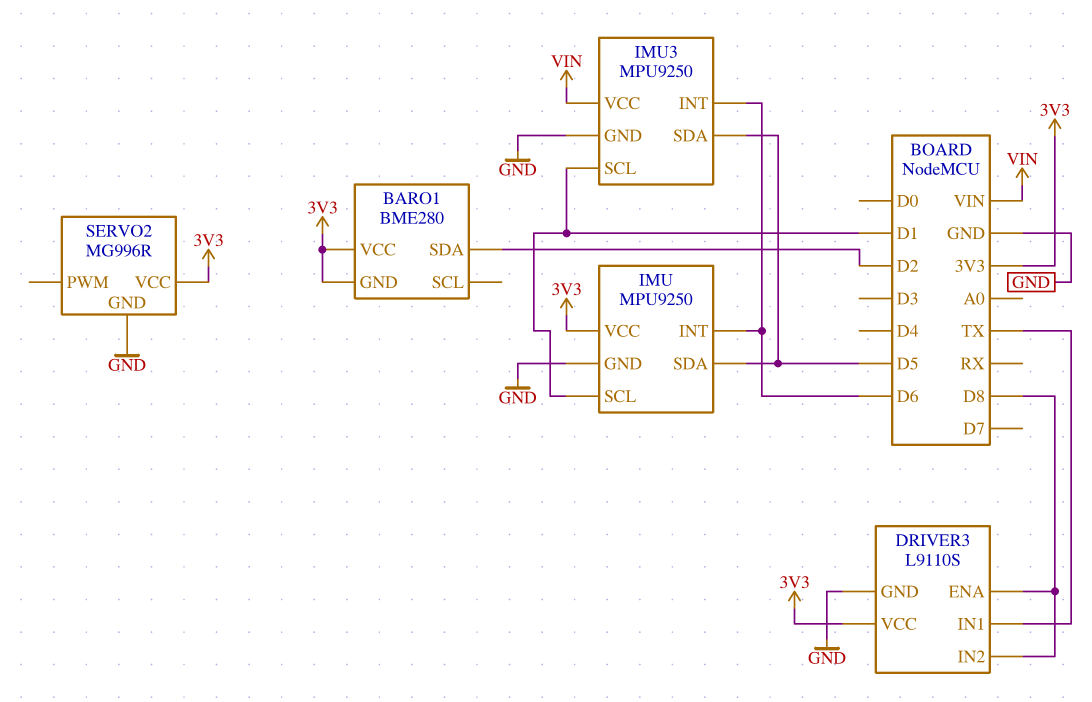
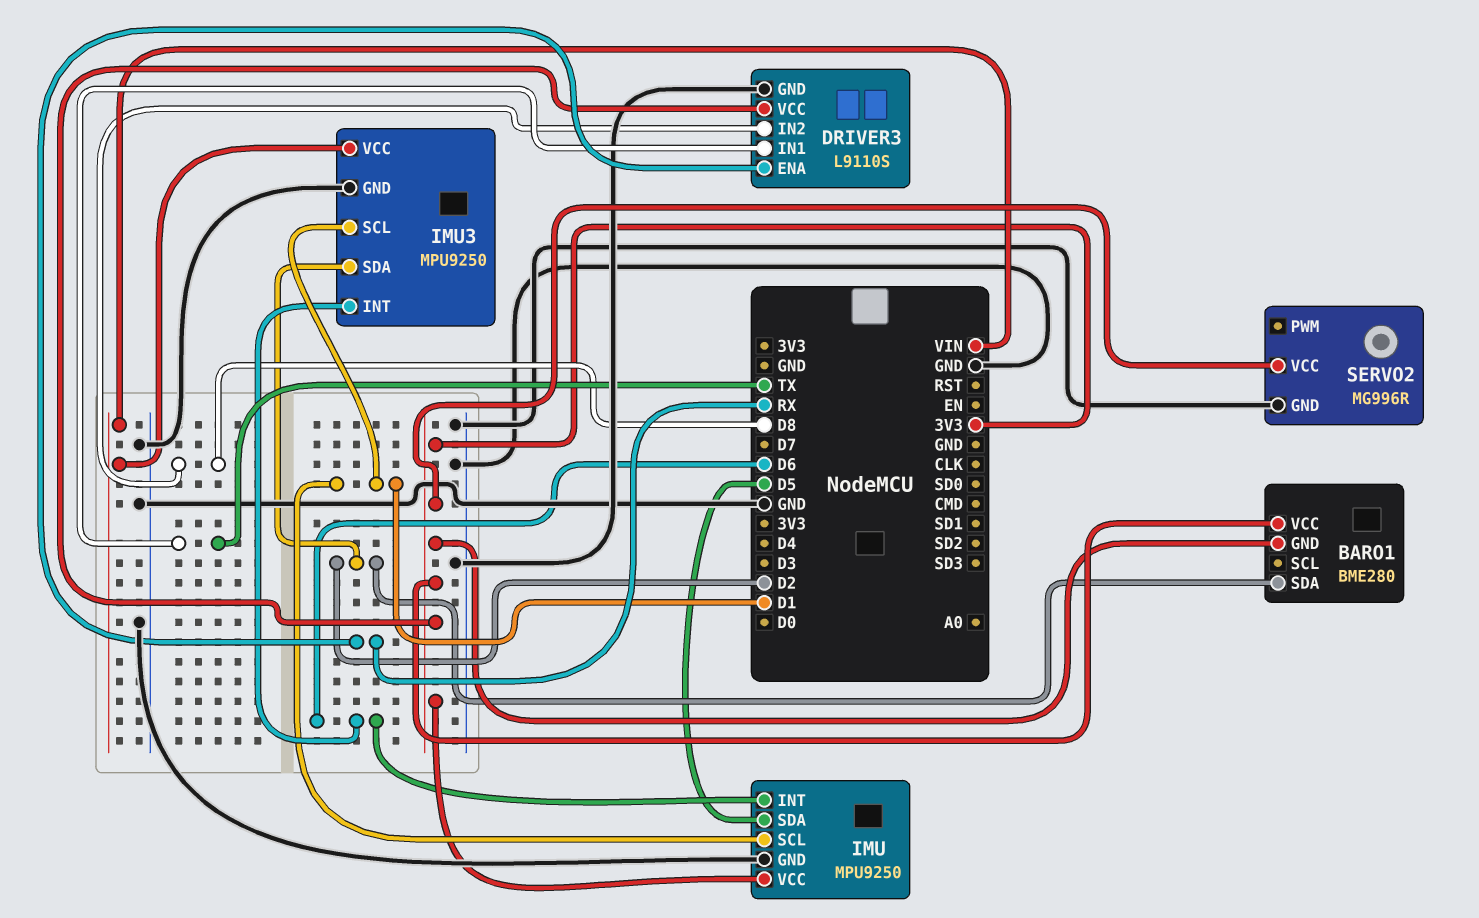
DRIVER3 pin ENA: D8 -> RX
IMU3 pin SDA: D5 -> D2

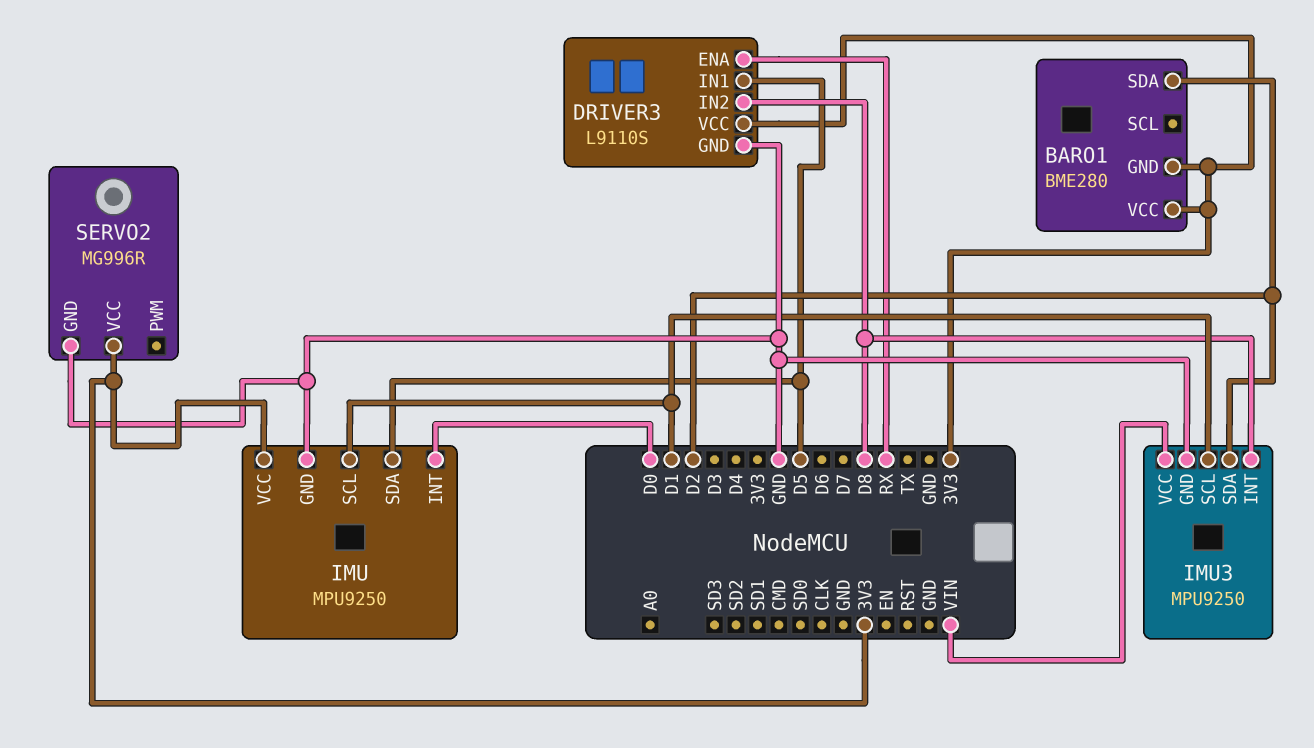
DRIVER3 pin IN1: TX -> D5
IMU pin INT: D6 -> D0
IMU3 pin INT: D6 -> D8

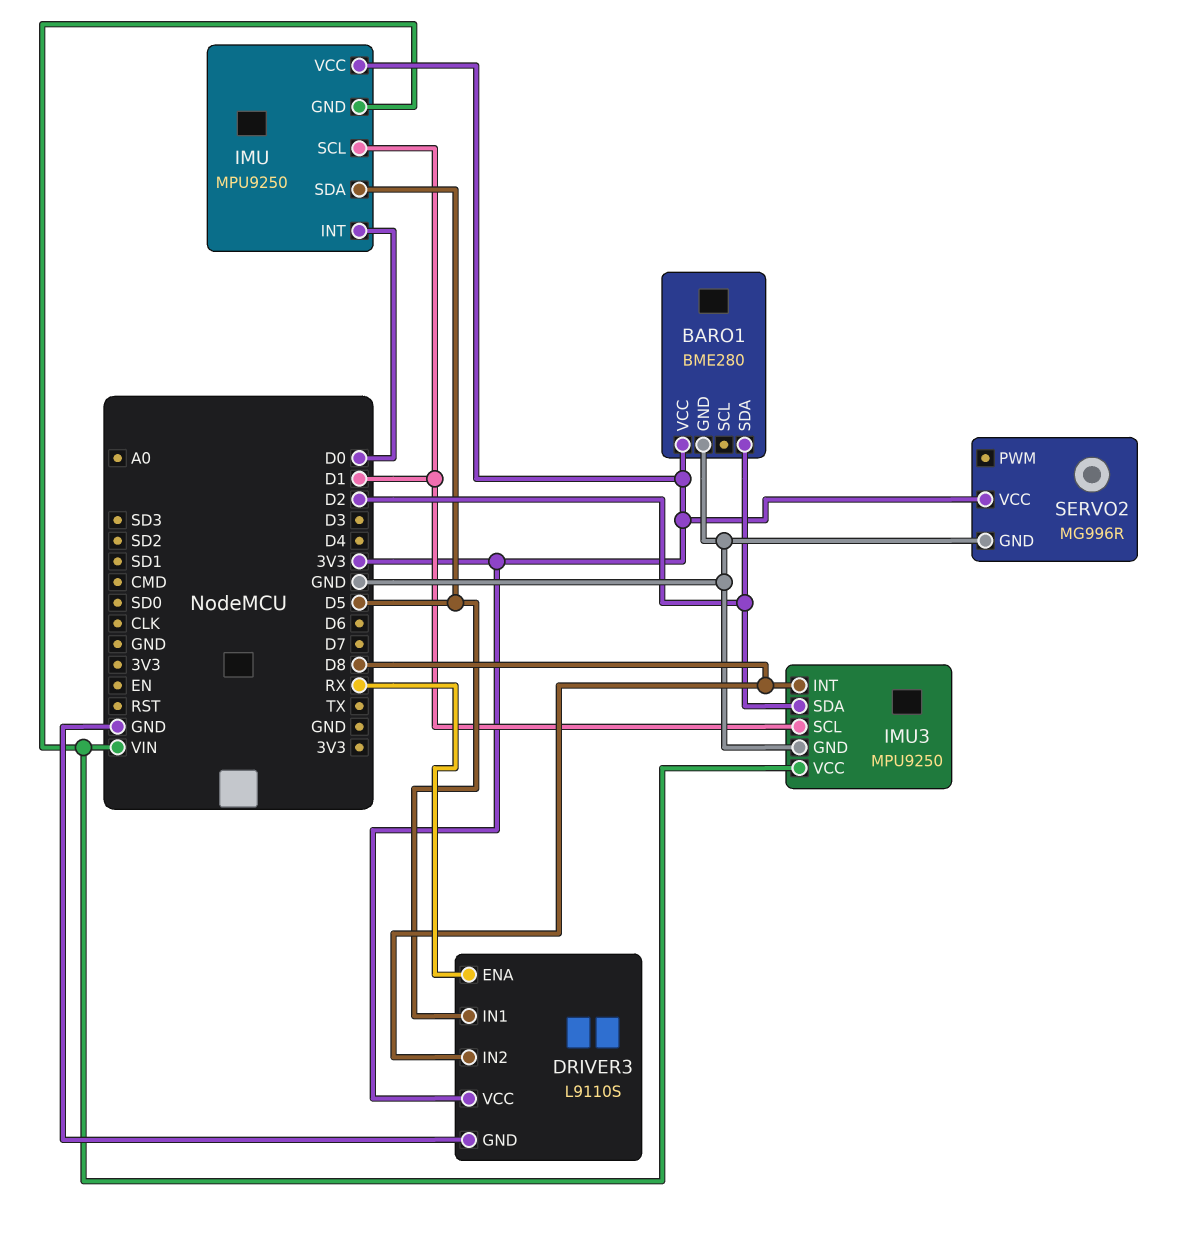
BARO1 pin GND: 3V3 -> GND
IMU pin GND: GND -> VIN

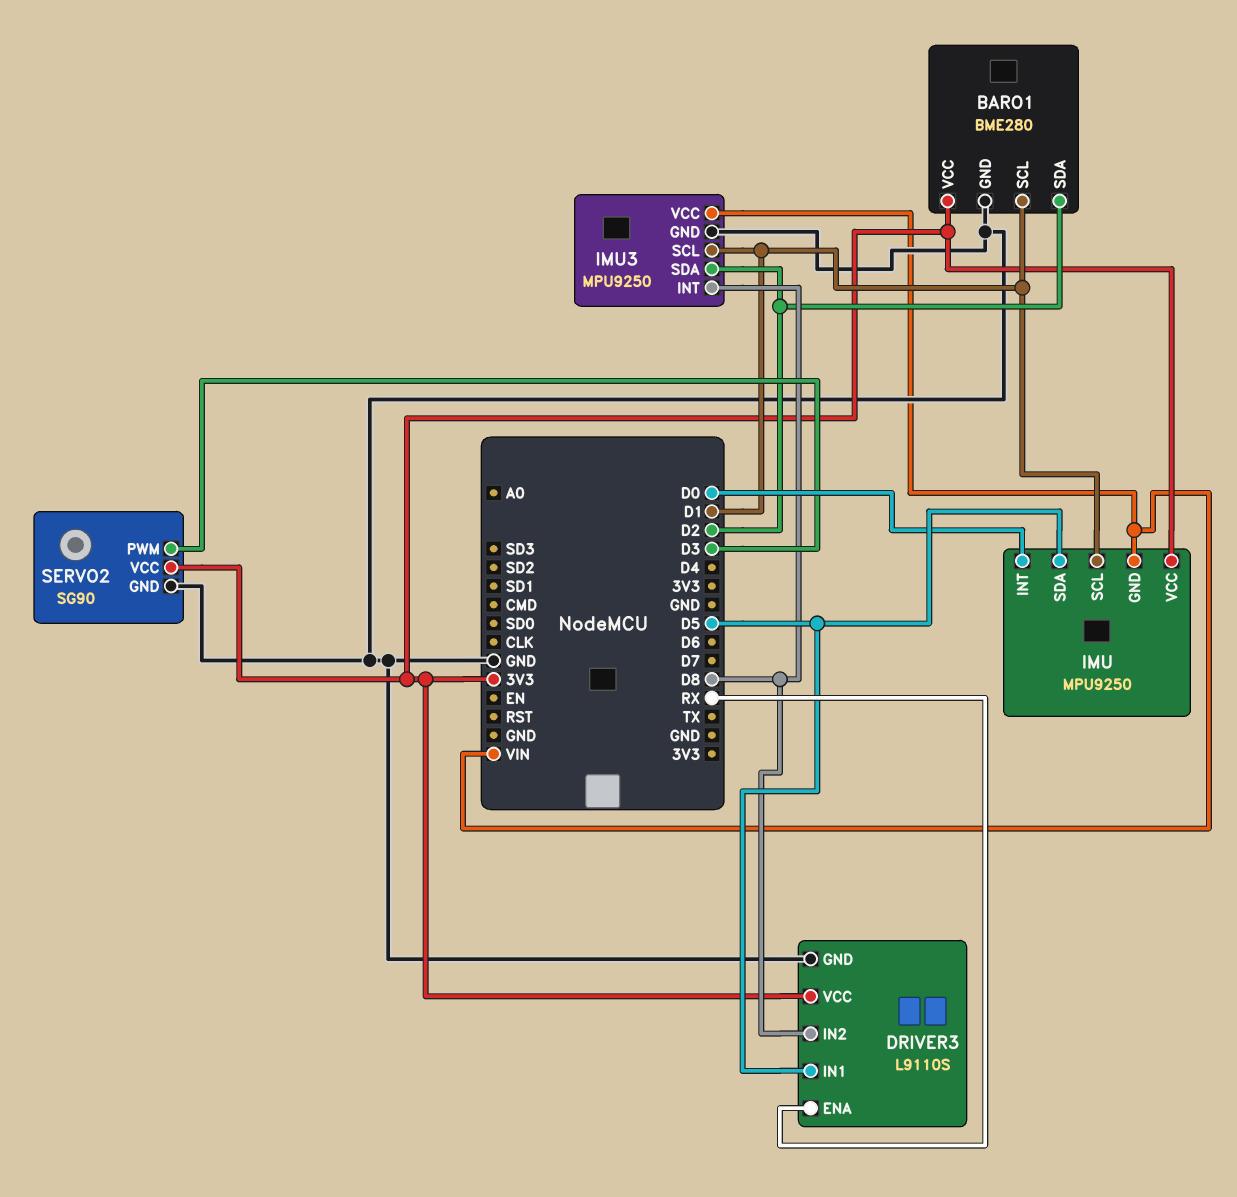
BARO1 pin SCL: none -> D1
SERVO2: MG996R -> SG90
SERVO2 pin PWM: none -> D3

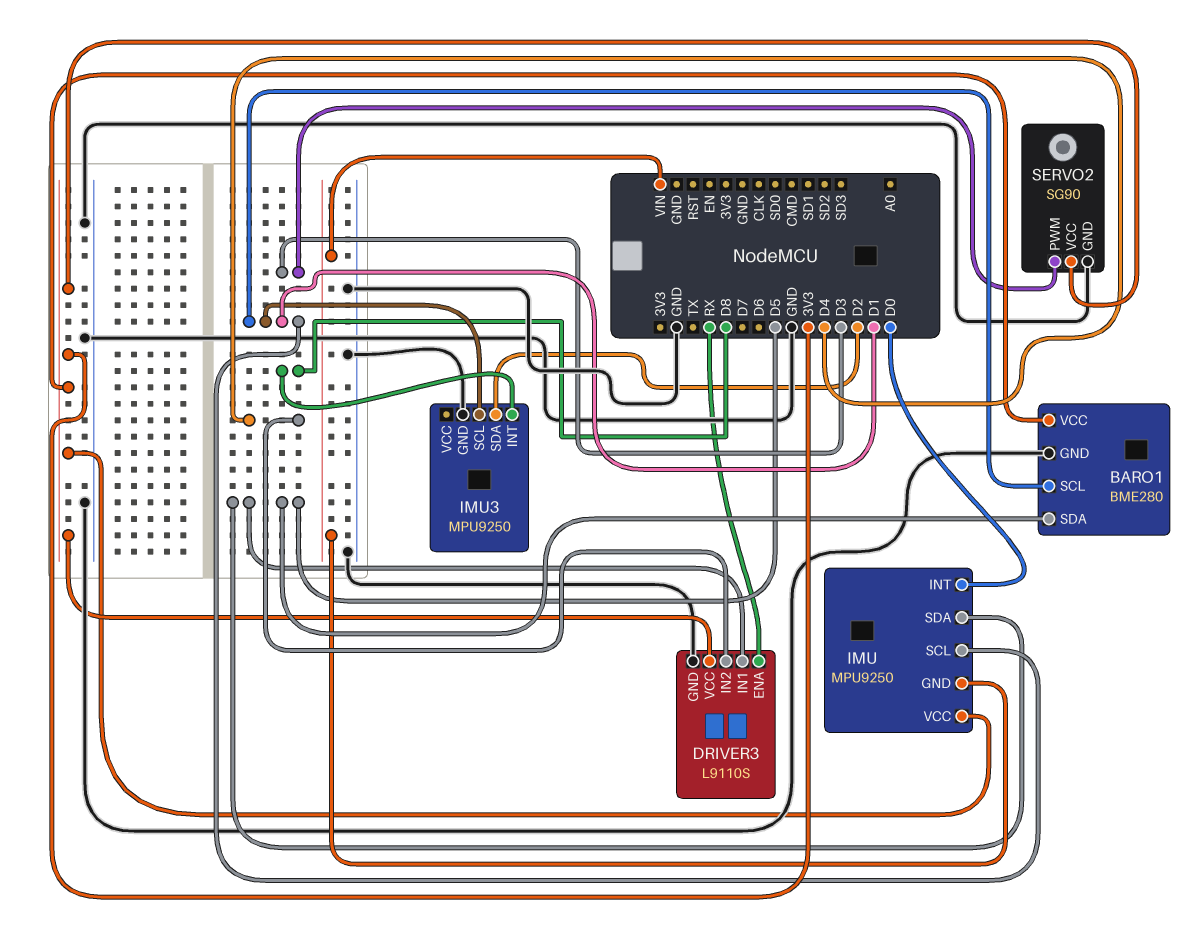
BARO1 pin SDA: D2 -> D5
DRIVER3 pin IN2: D8 -> D4
IMU3 pin VCC: VIN -> none

